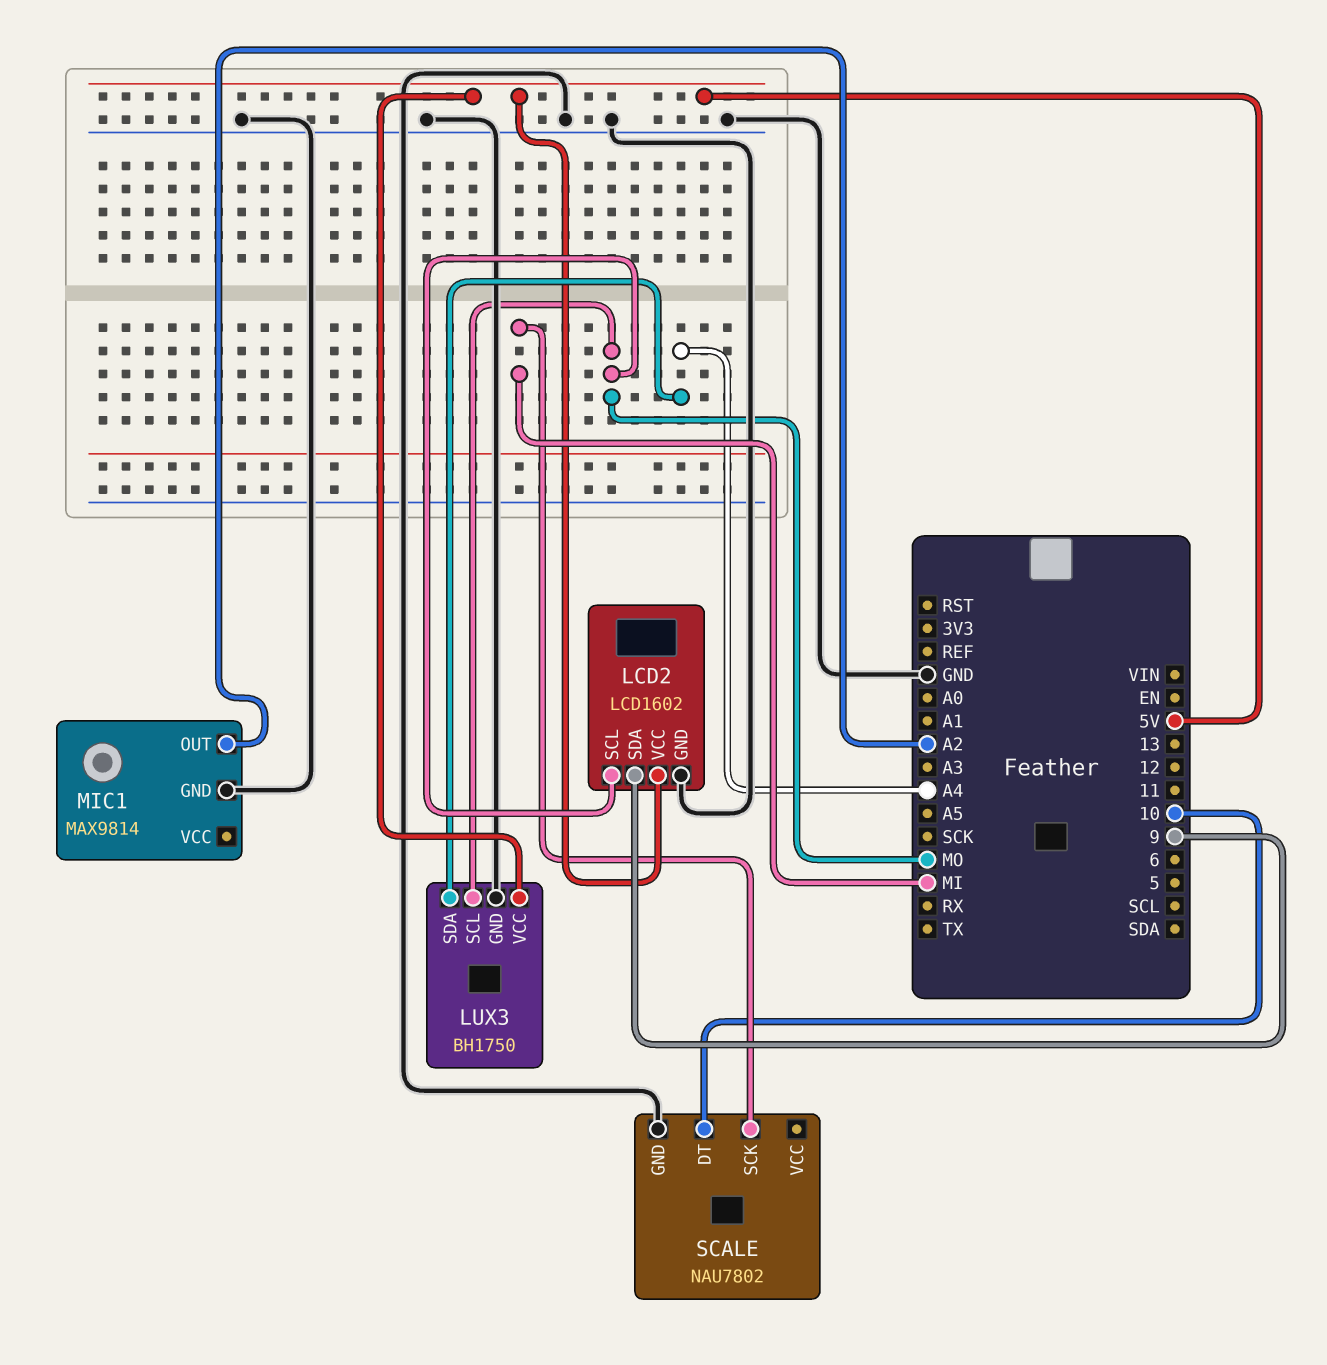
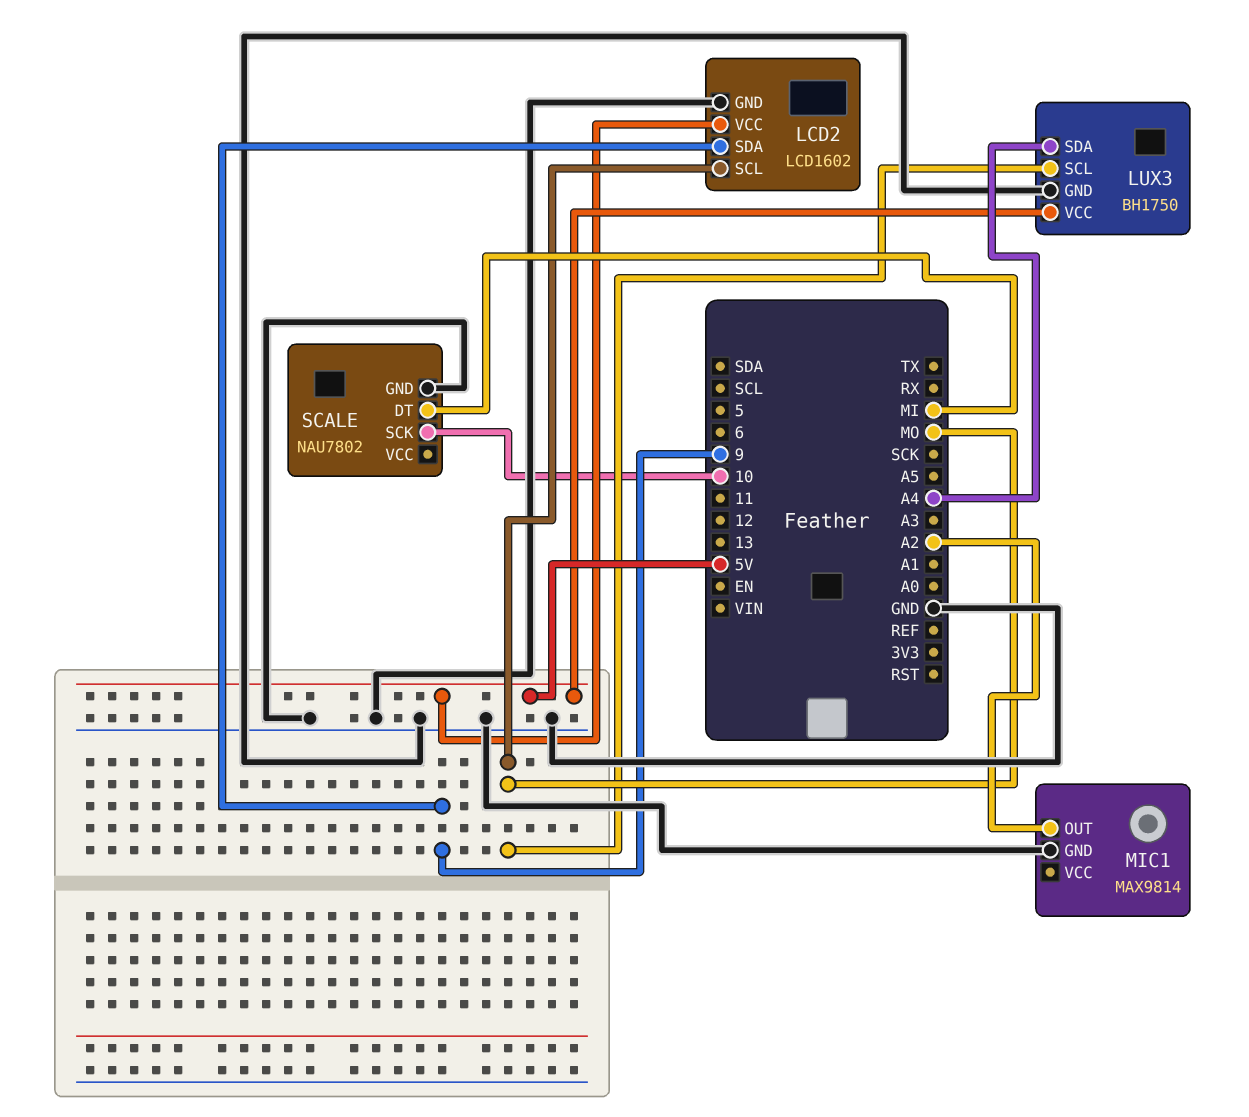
SCALE pin DT: 10 -> MI
SCALE pin SCK: MI -> 10

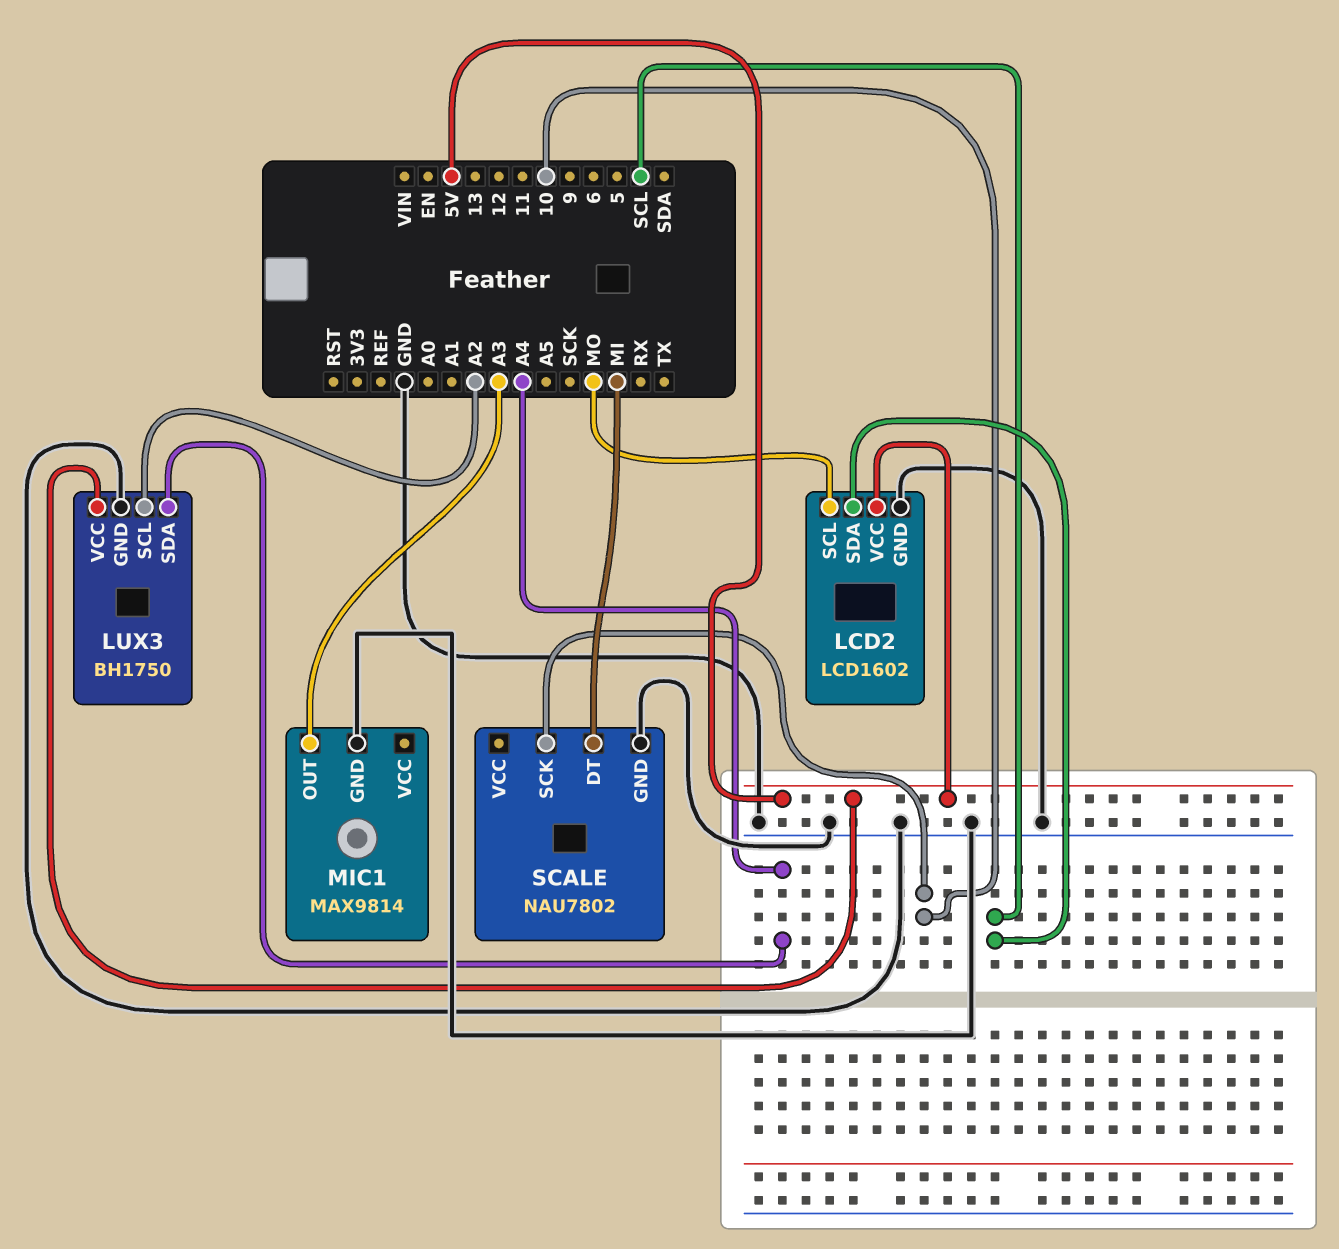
LCD2 pin SDA: 9 -> SCL
LUX3 pin SCL: MO -> A2
MIC1 pin OUT: A2 -> A3

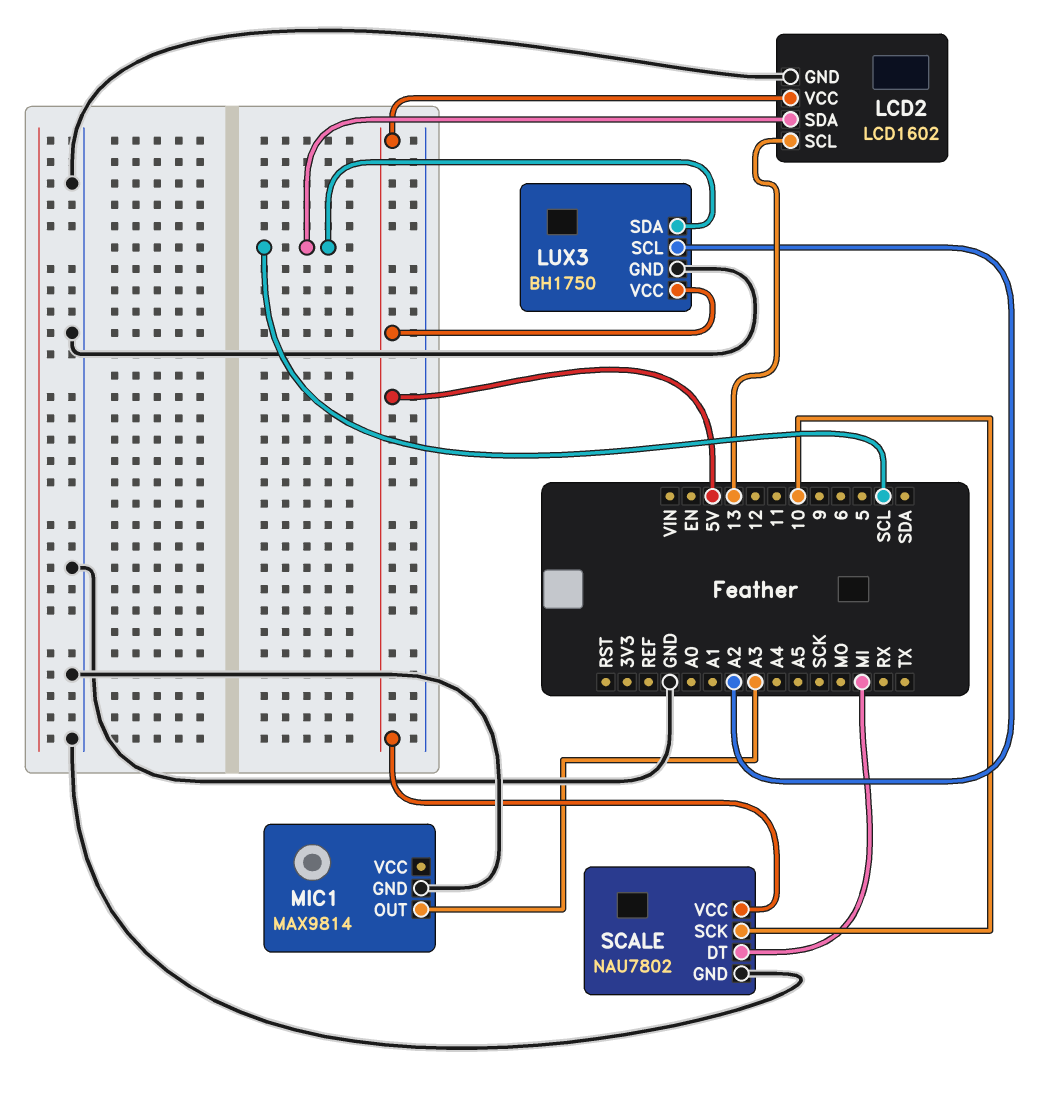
LCD2 pin SCL: MO -> 13
LUX3 pin SDA: A4 -> SCL
SCALE pin VCC: none -> 5V

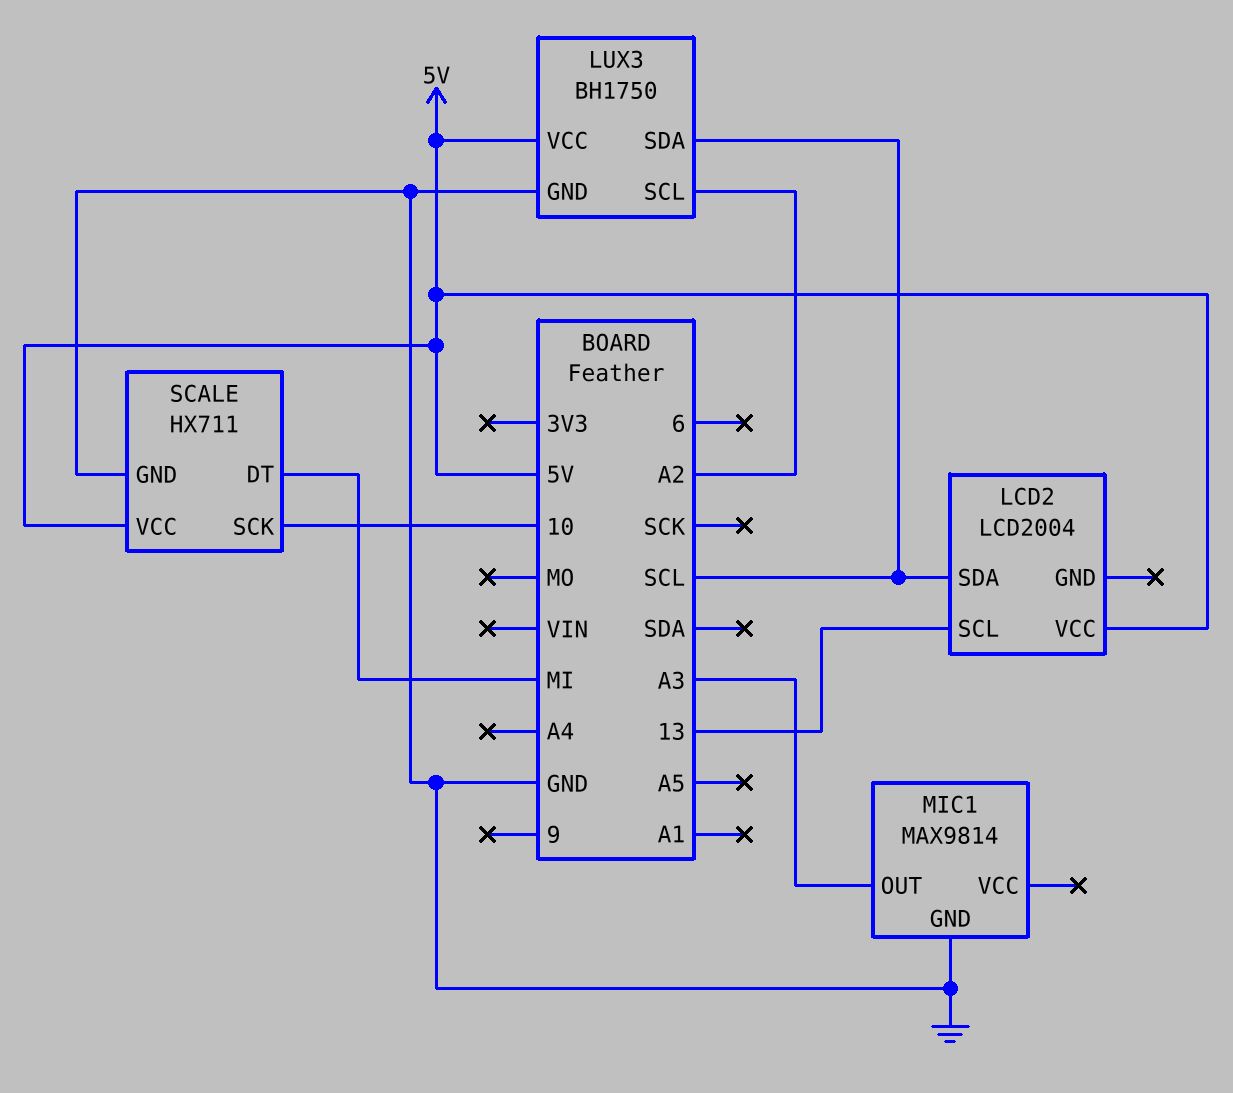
LCD2: LCD1602 -> LCD2004
LCD2 pin GND: GND -> none
SCALE: NAU7802 -> HX711

